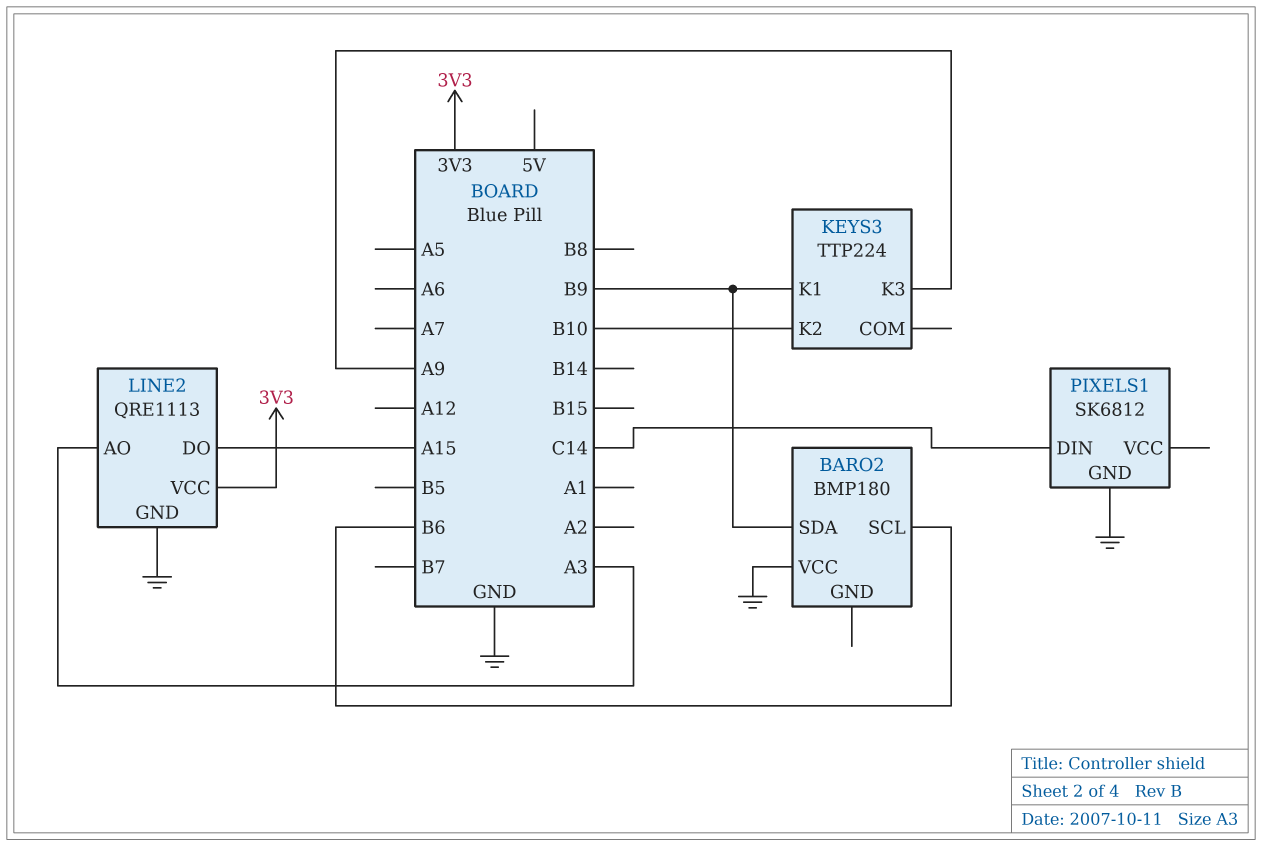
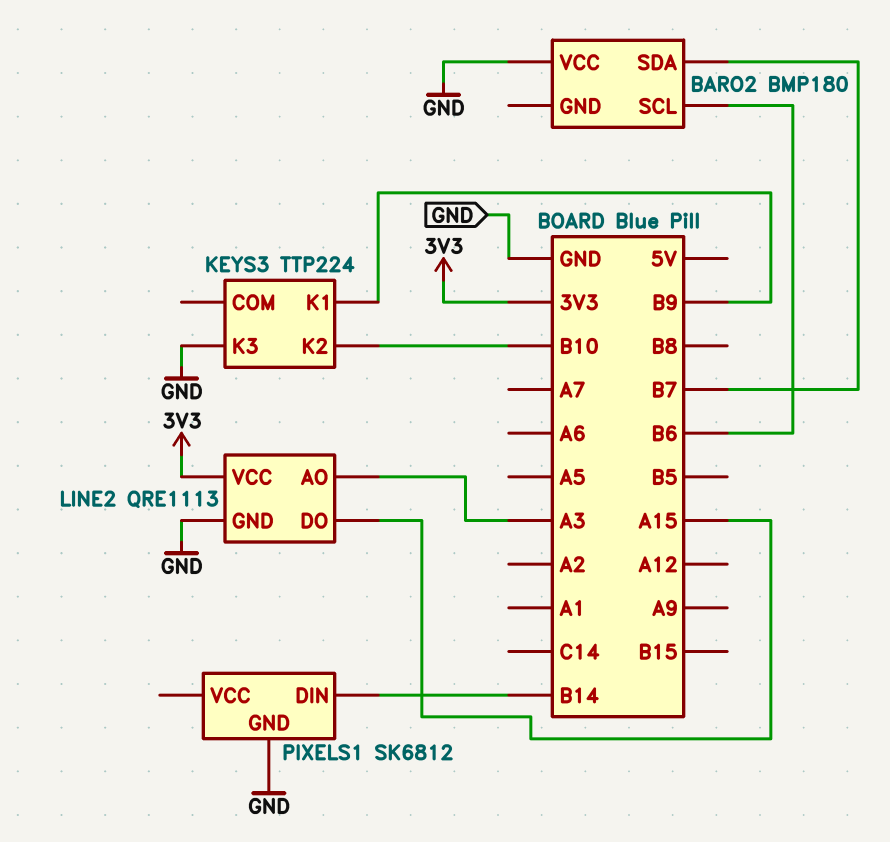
BARO2 pin SDA: B9 -> B7
KEYS3 pin K3: A9 -> GND
PIXELS1 pin DIN: C14 -> B14

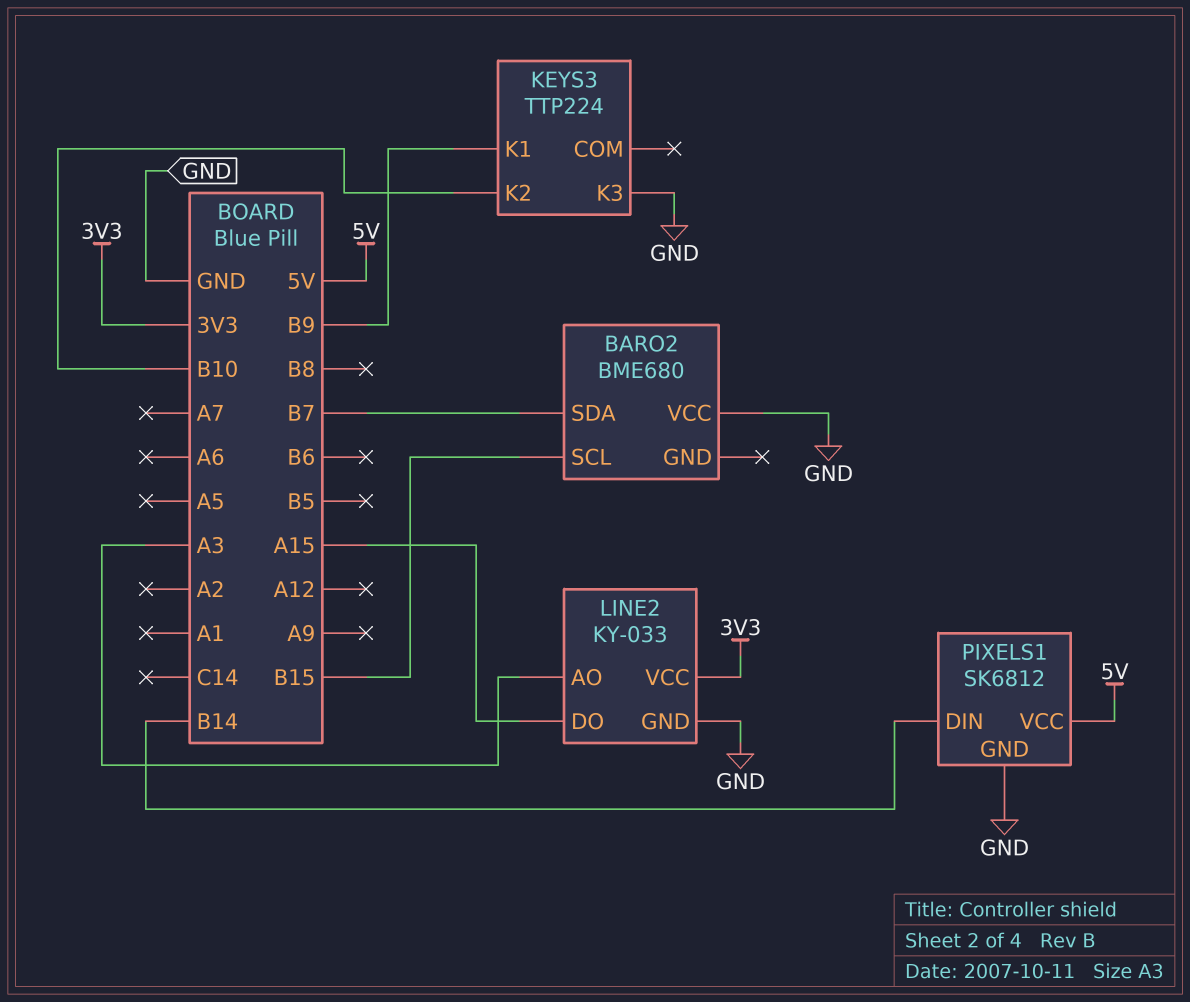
BARO2: BMP180 -> BME680
BARO2 pin SCL: B6 -> B15
LINE2: QRE1113 -> KY-033
PIXELS1 pin VCC: none -> 5V

